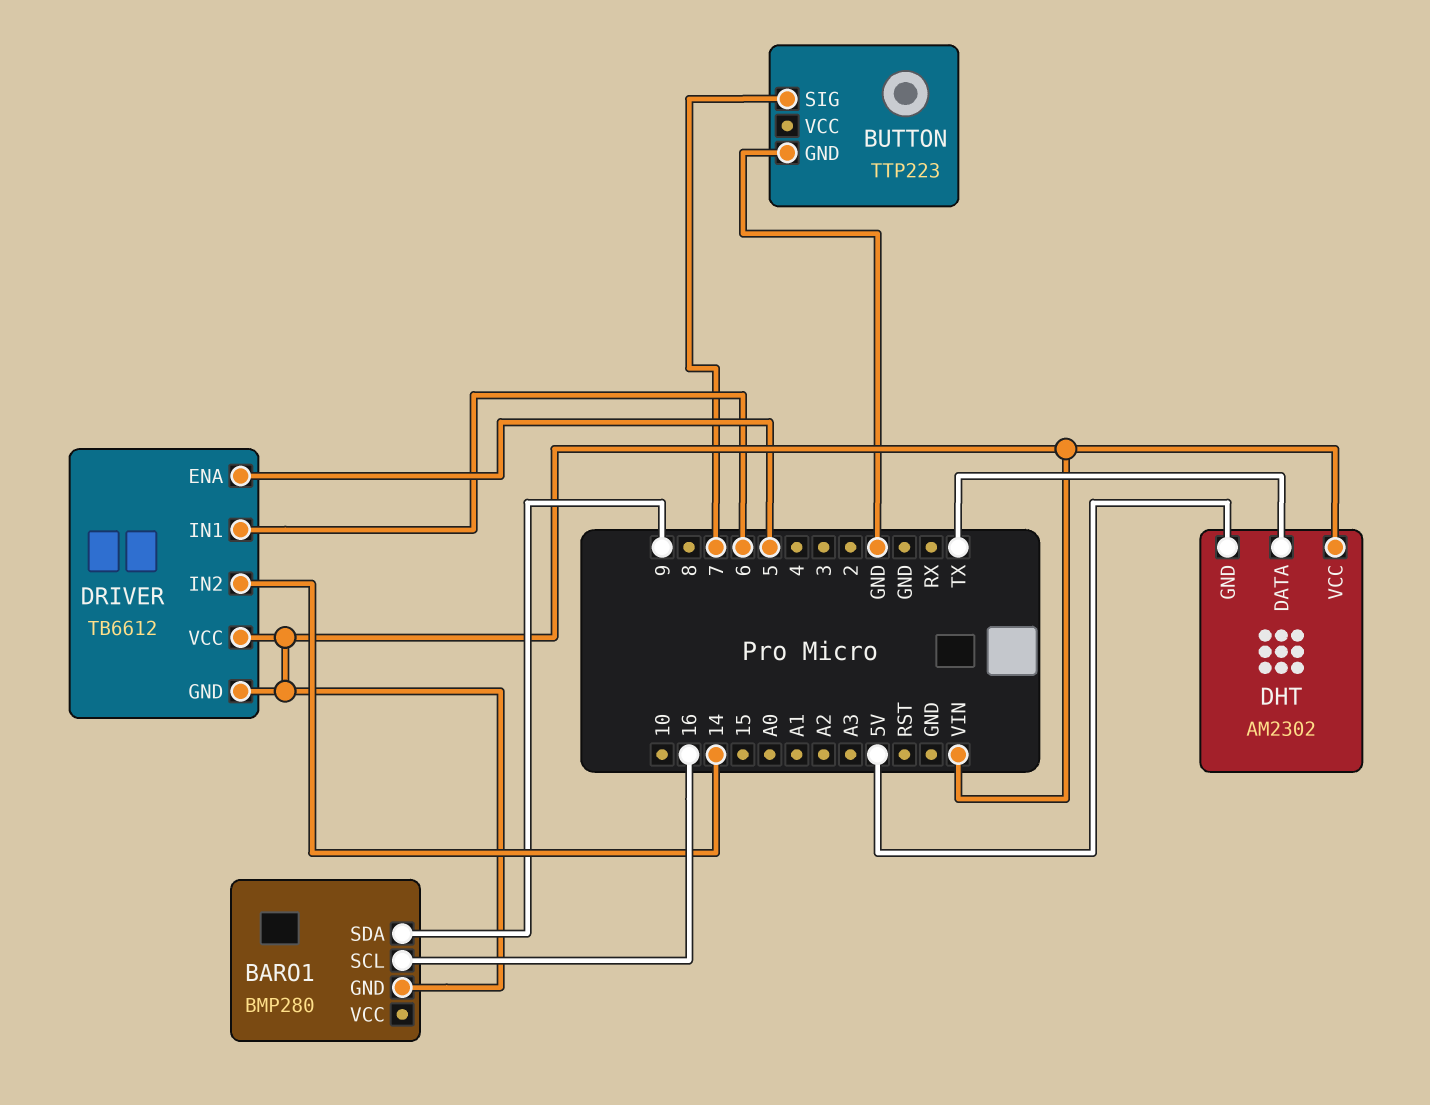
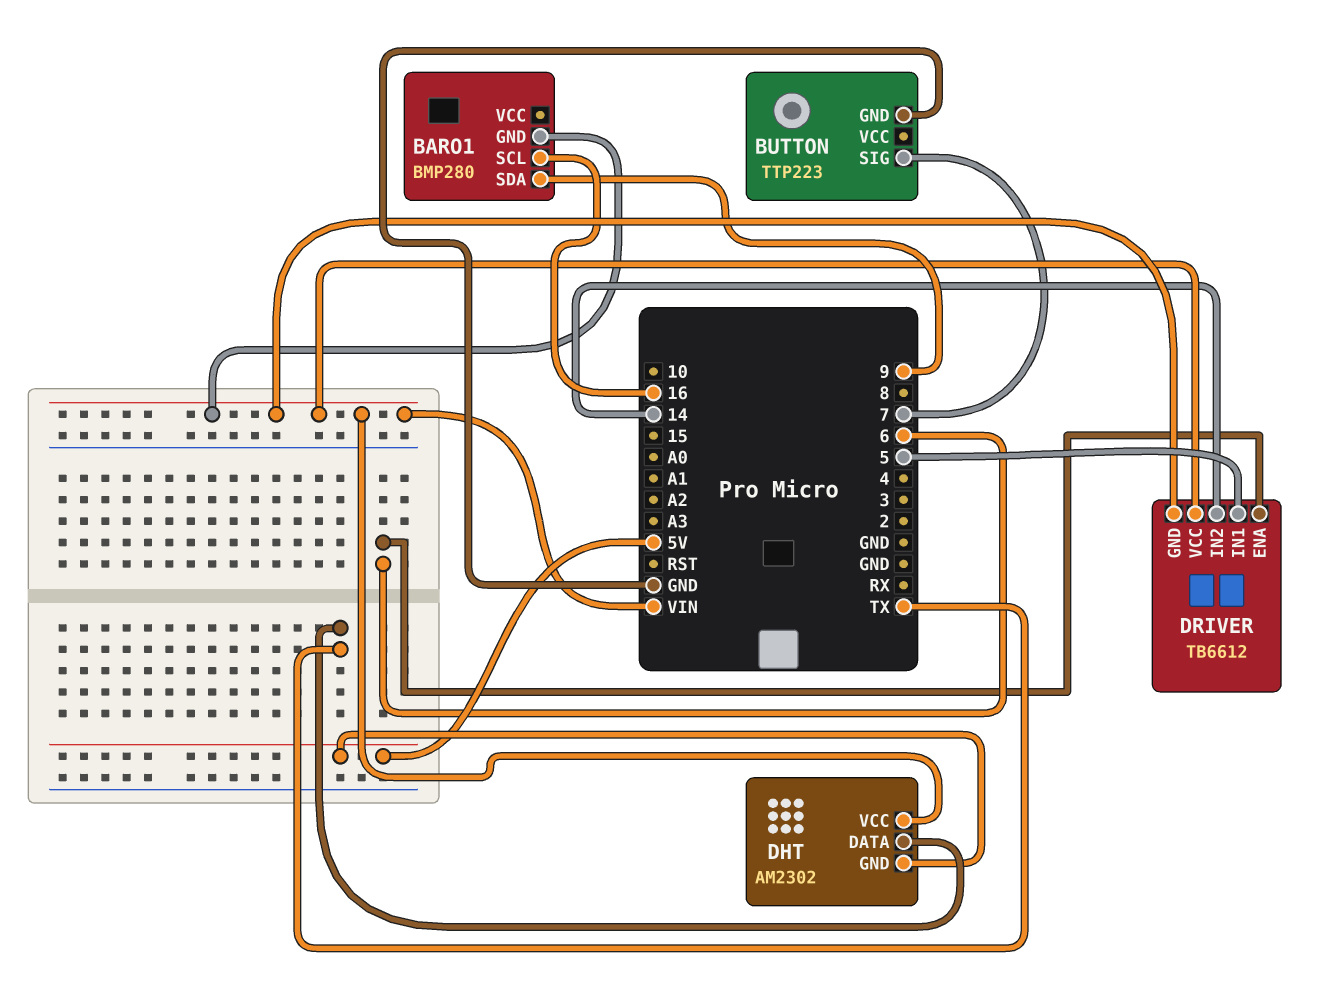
DRIVER pin ENA: 5 -> 6
DRIVER pin IN1: 6 -> 5

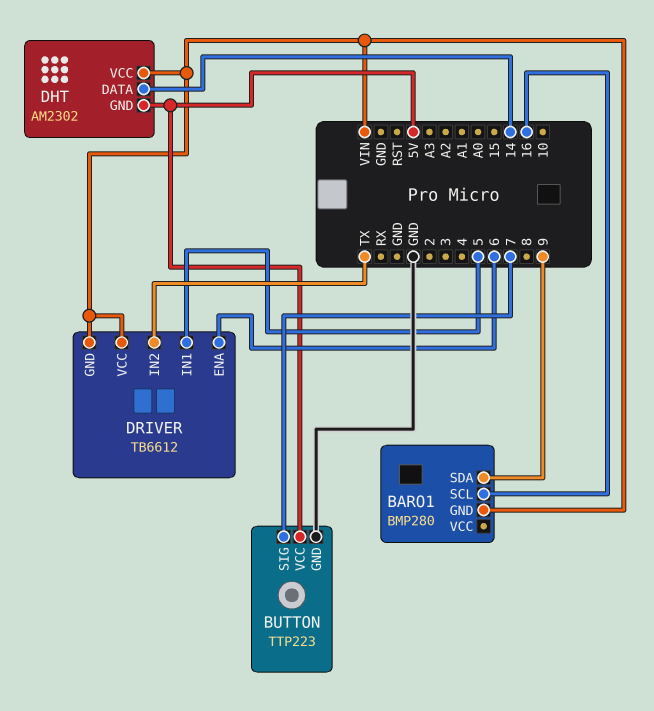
BUTTON pin VCC: none -> 5V
DHT pin DATA: TX -> 14
DRIVER pin IN2: 14 -> TX

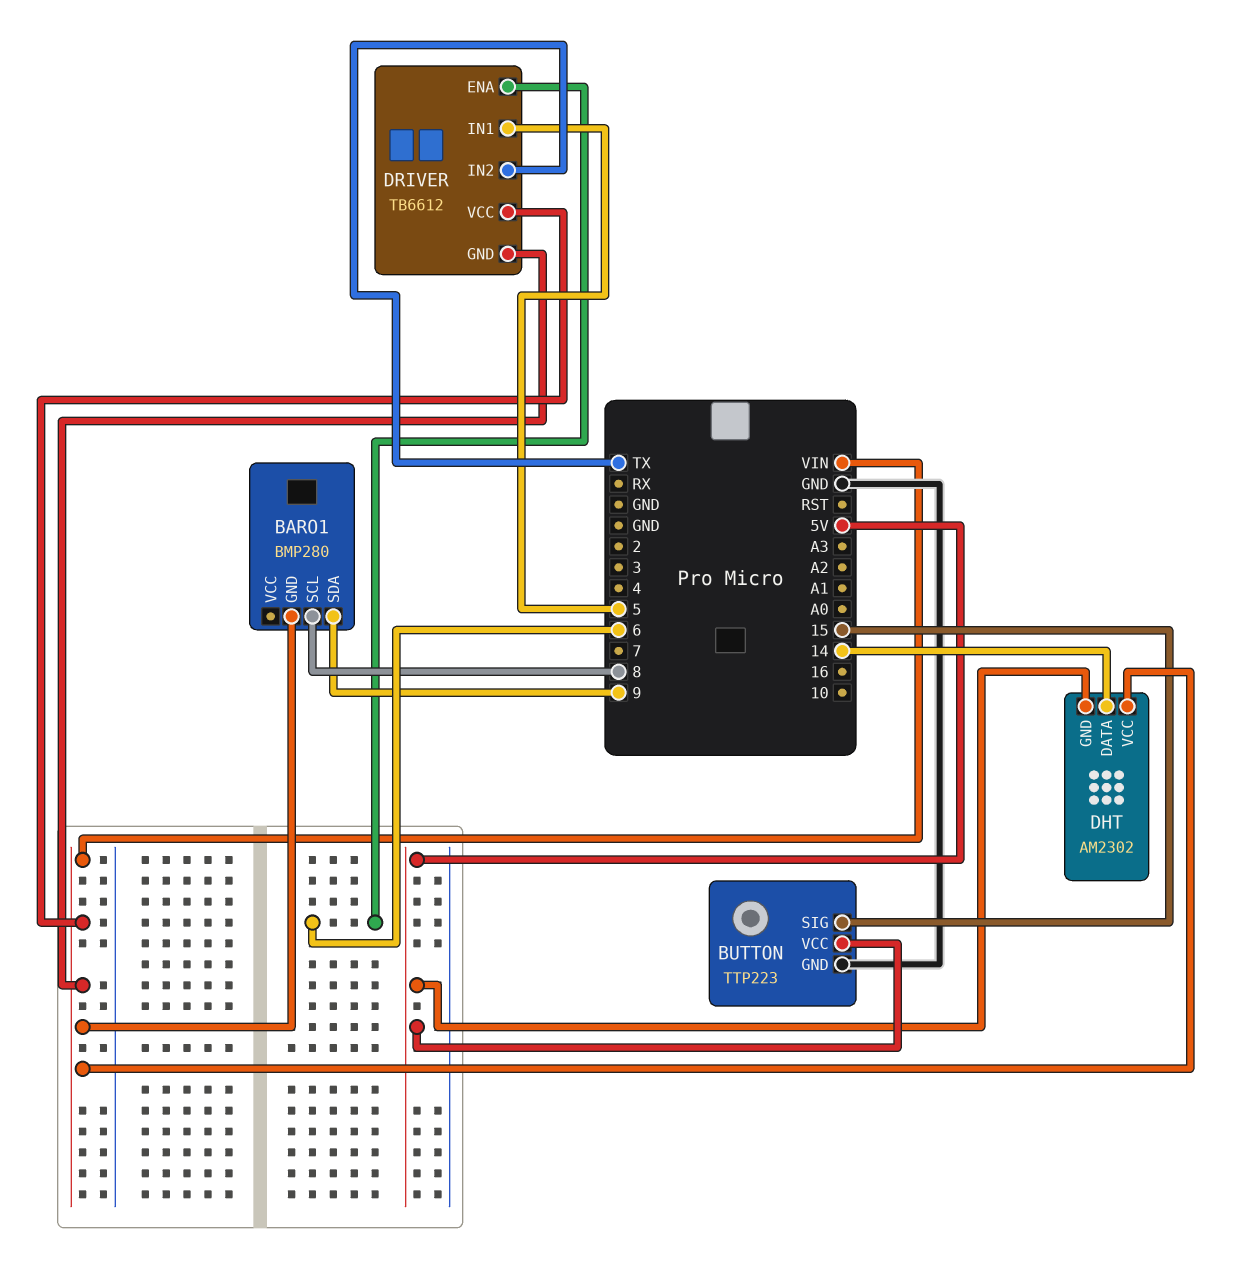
BARO1 pin SCL: 16 -> 8
BUTTON pin SIG: 7 -> 15

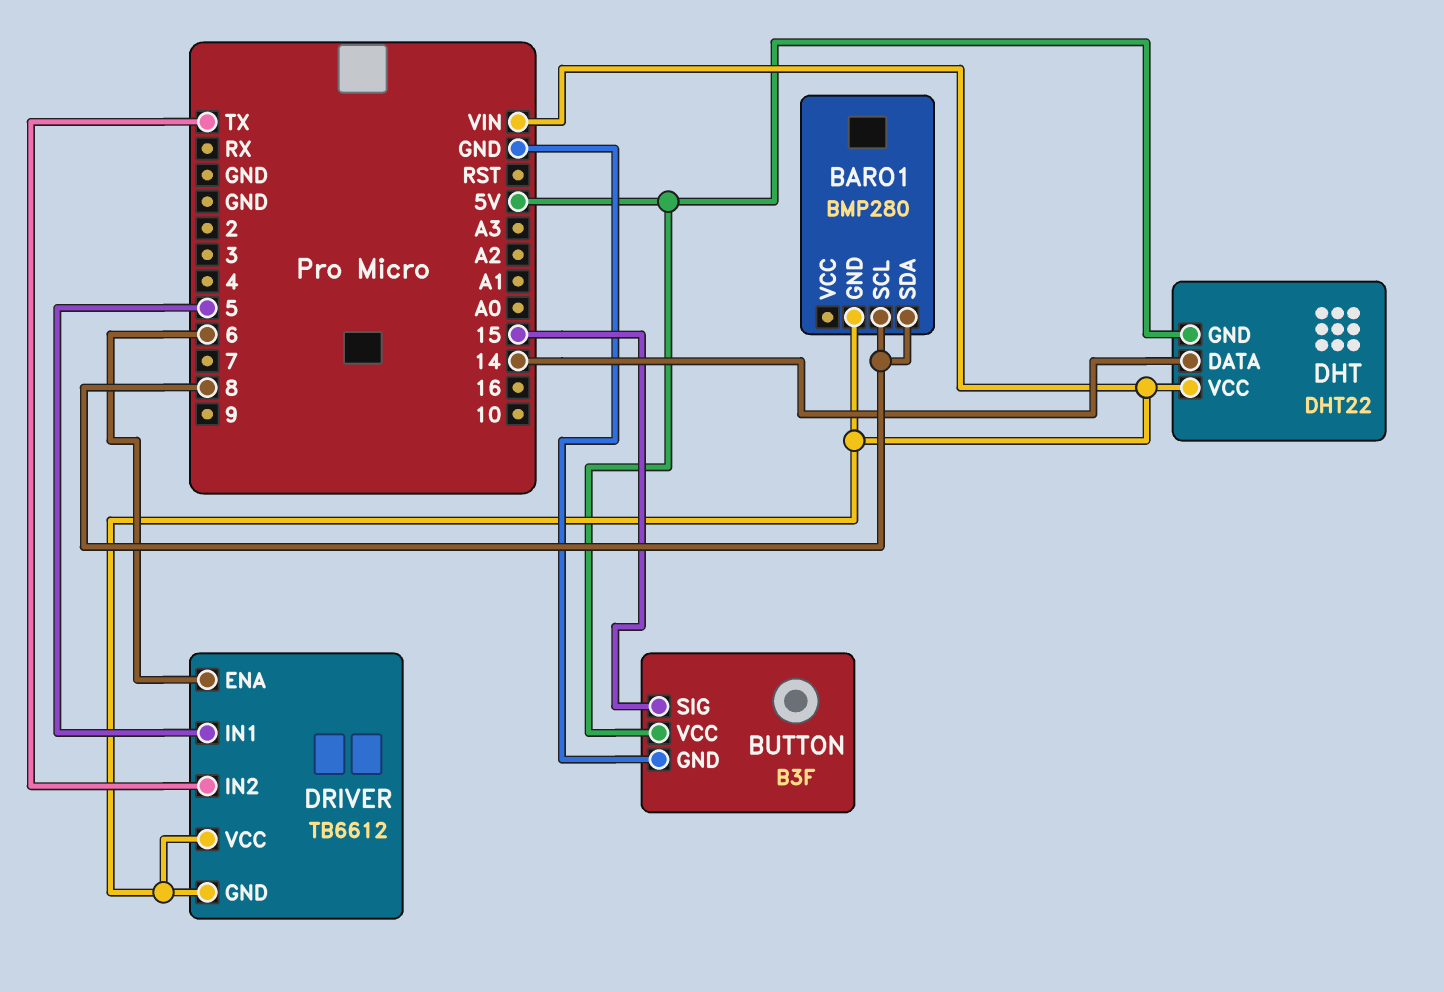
BARO1 pin SDA: 9 -> 8
BUTTON: TTP223 -> B3F
DHT: AM2302 -> DHT22

